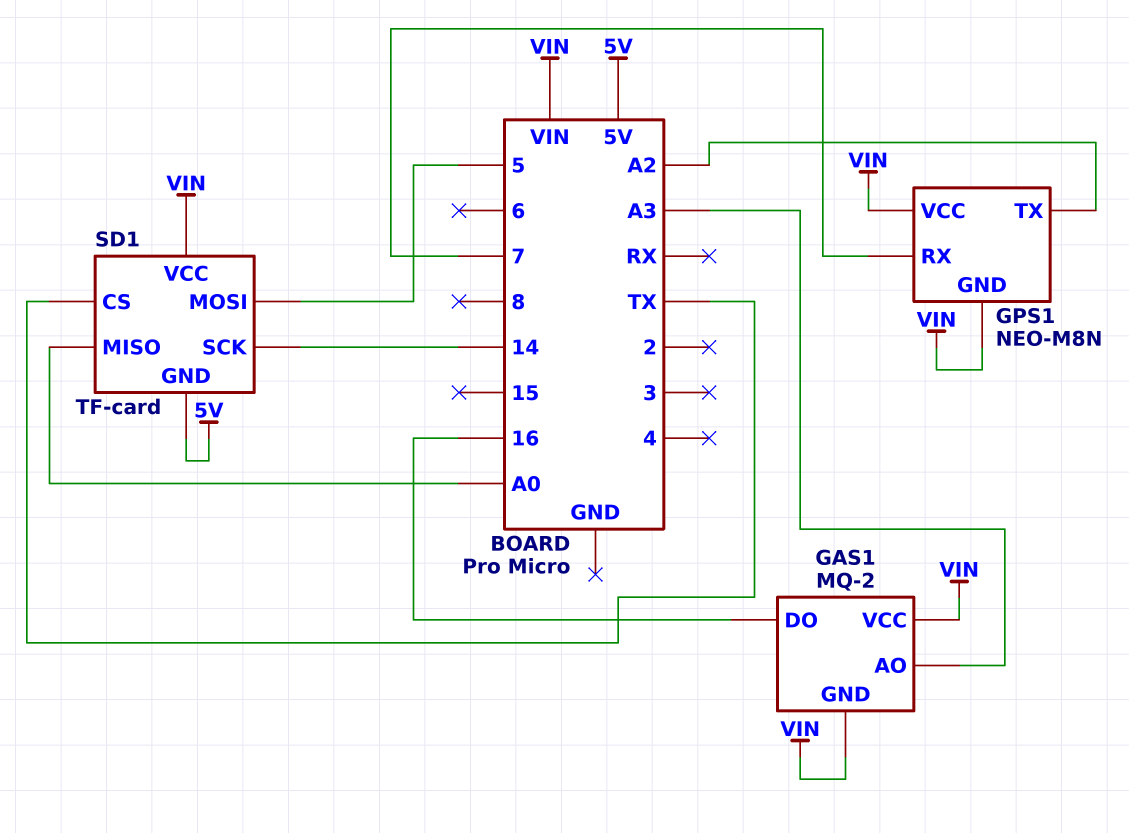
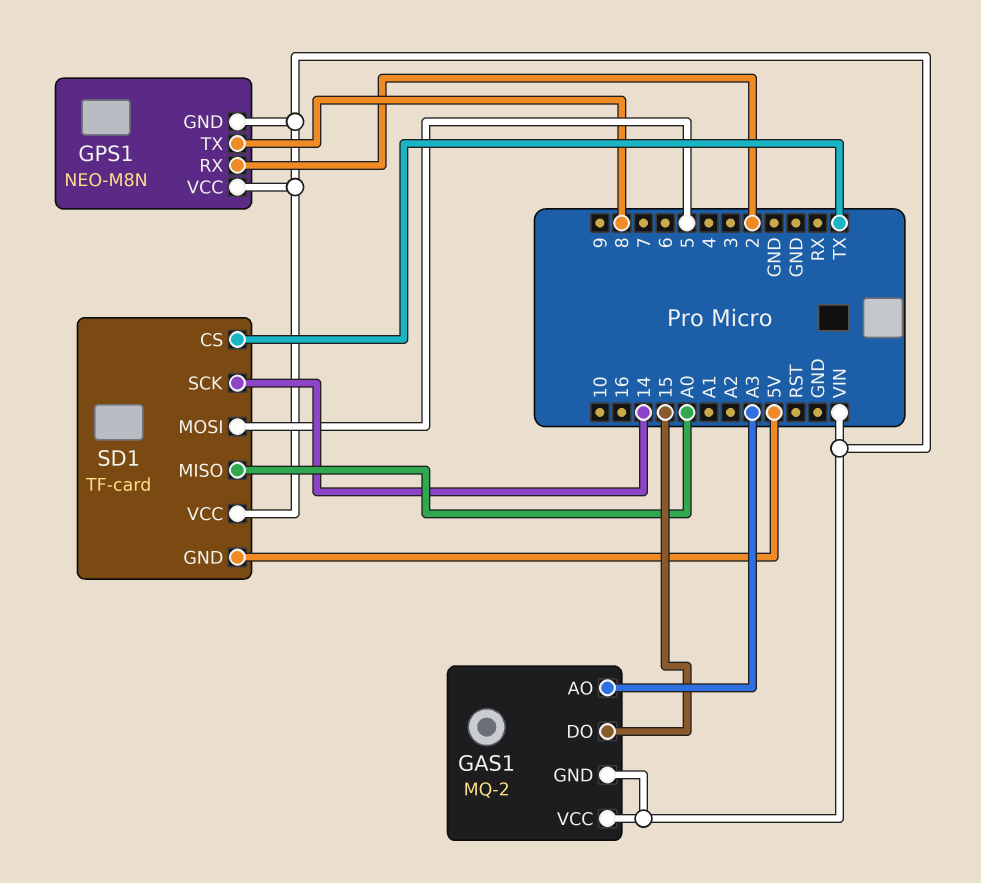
GAS1 pin DO: 16 -> 15
GPS1 pin RX: 7 -> 2
GPS1 pin TX: A2 -> 8

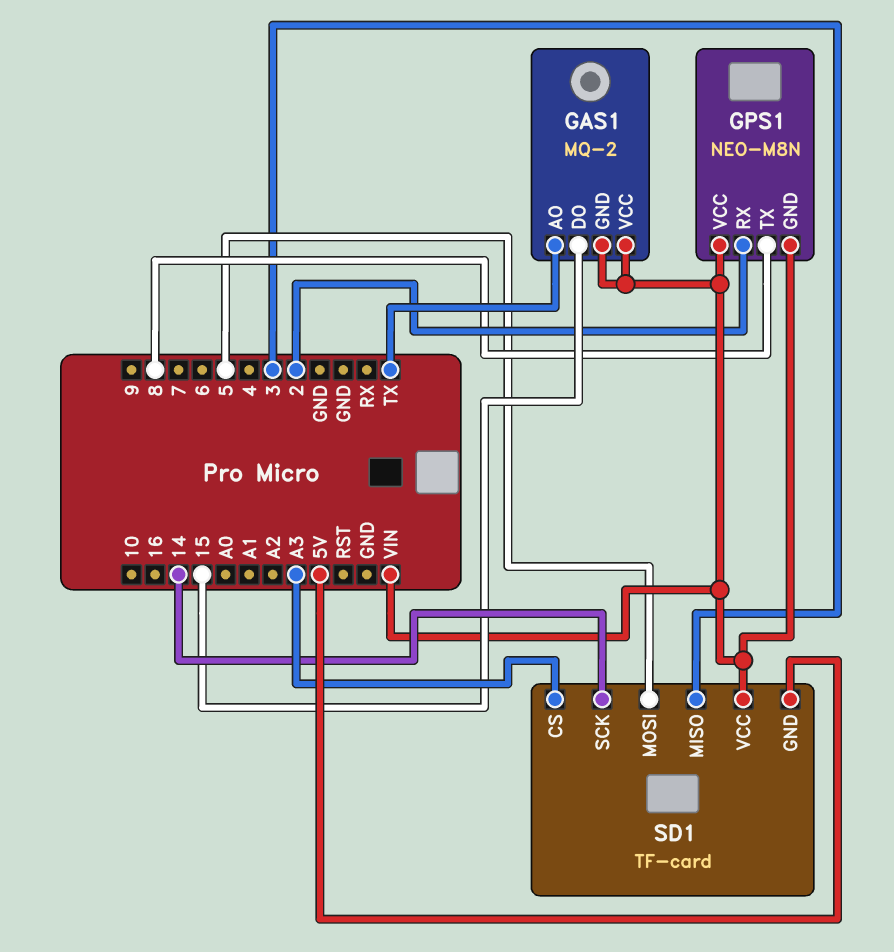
GAS1 pin AO: A3 -> TX
SD1 pin CS: TX -> A3
SD1 pin MISO: A0 -> 3

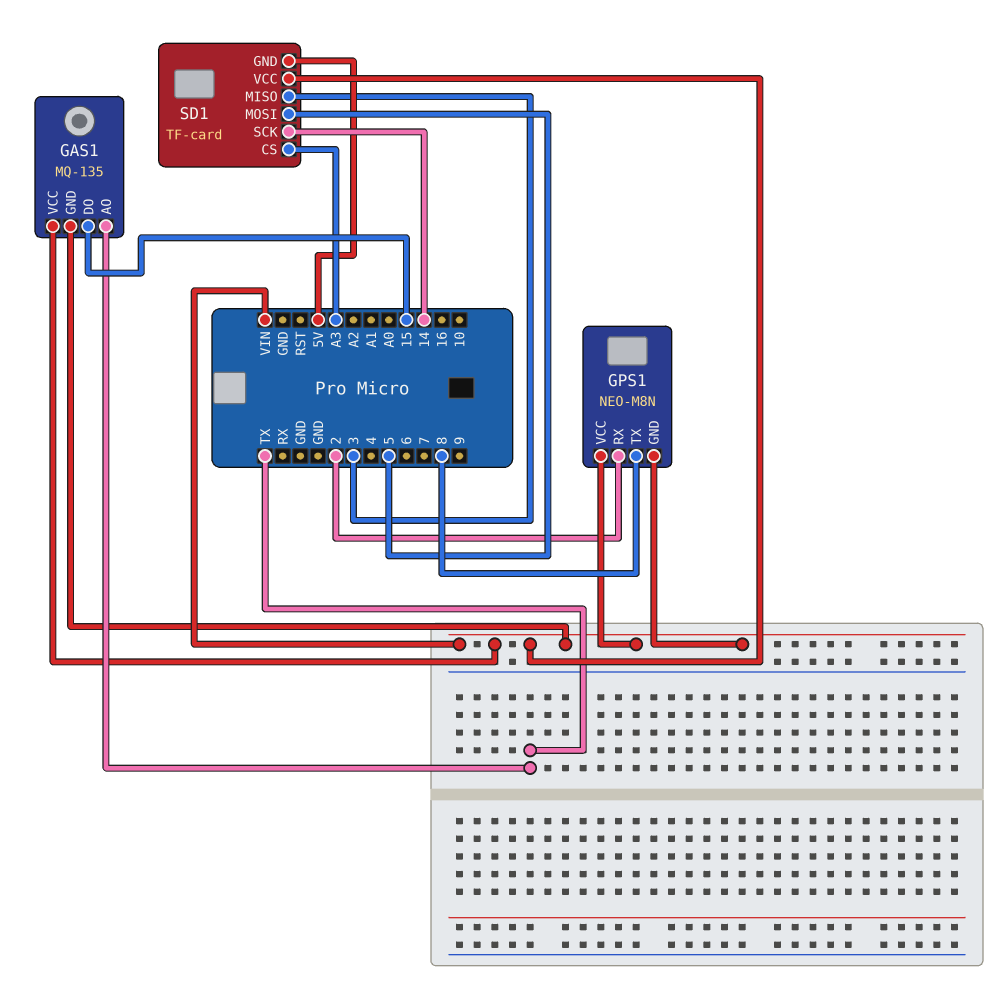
GAS1: MQ-2 -> MQ-135

